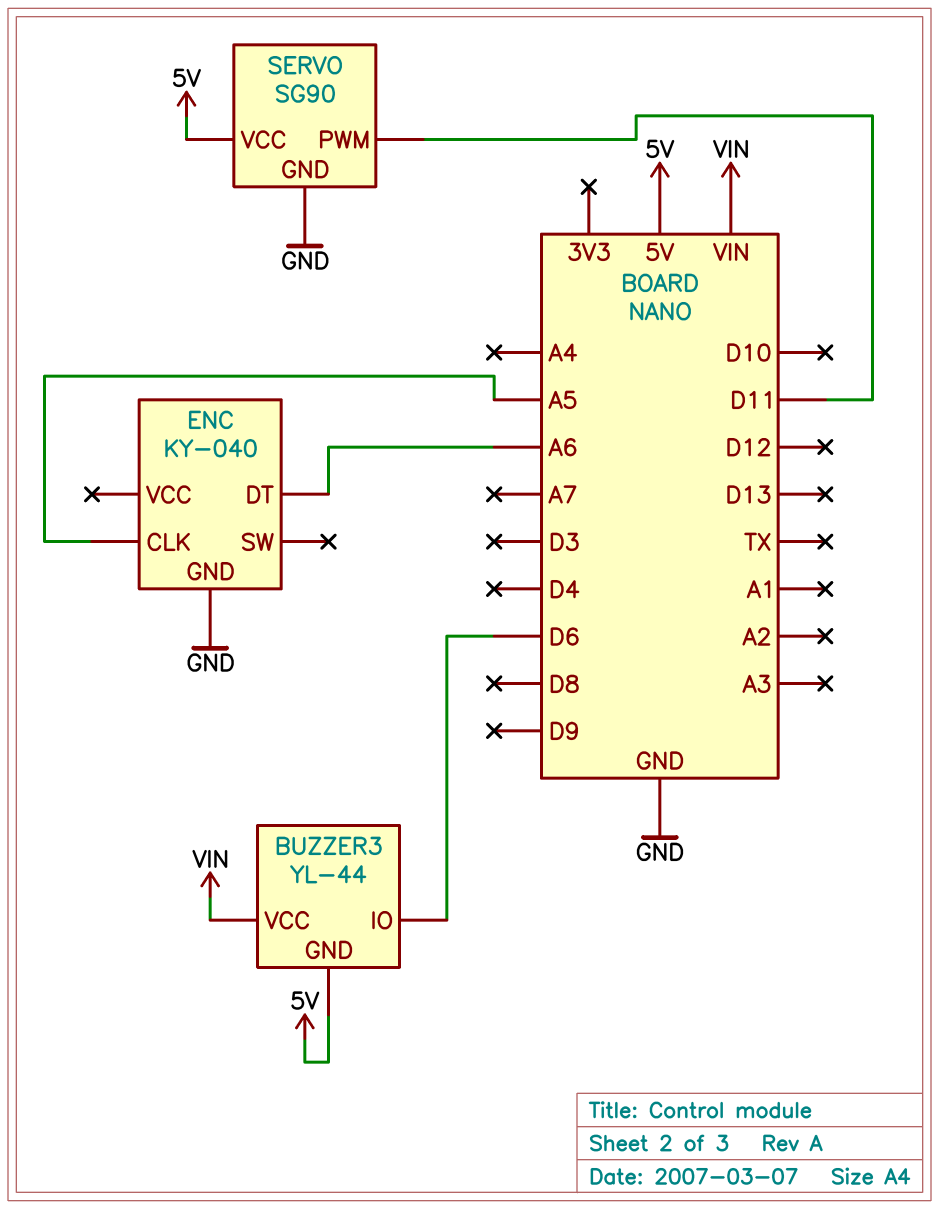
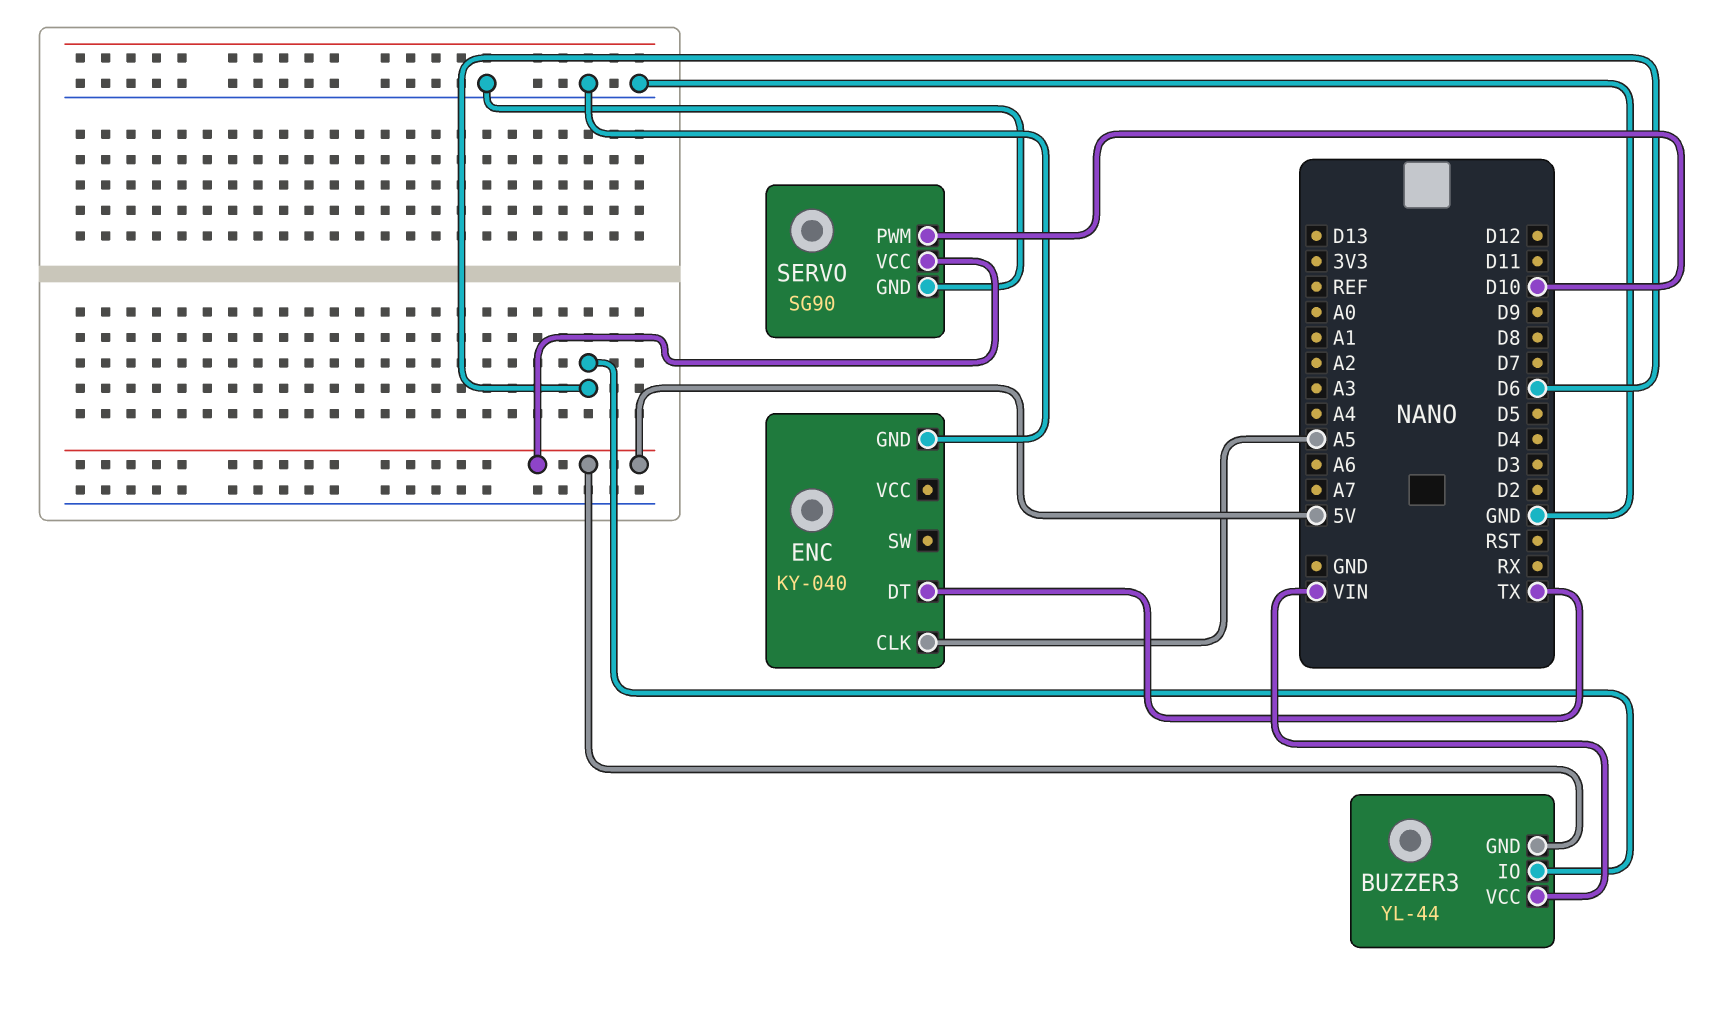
ENC pin DT: A6 -> TX
SERVO pin PWM: D11 -> D10

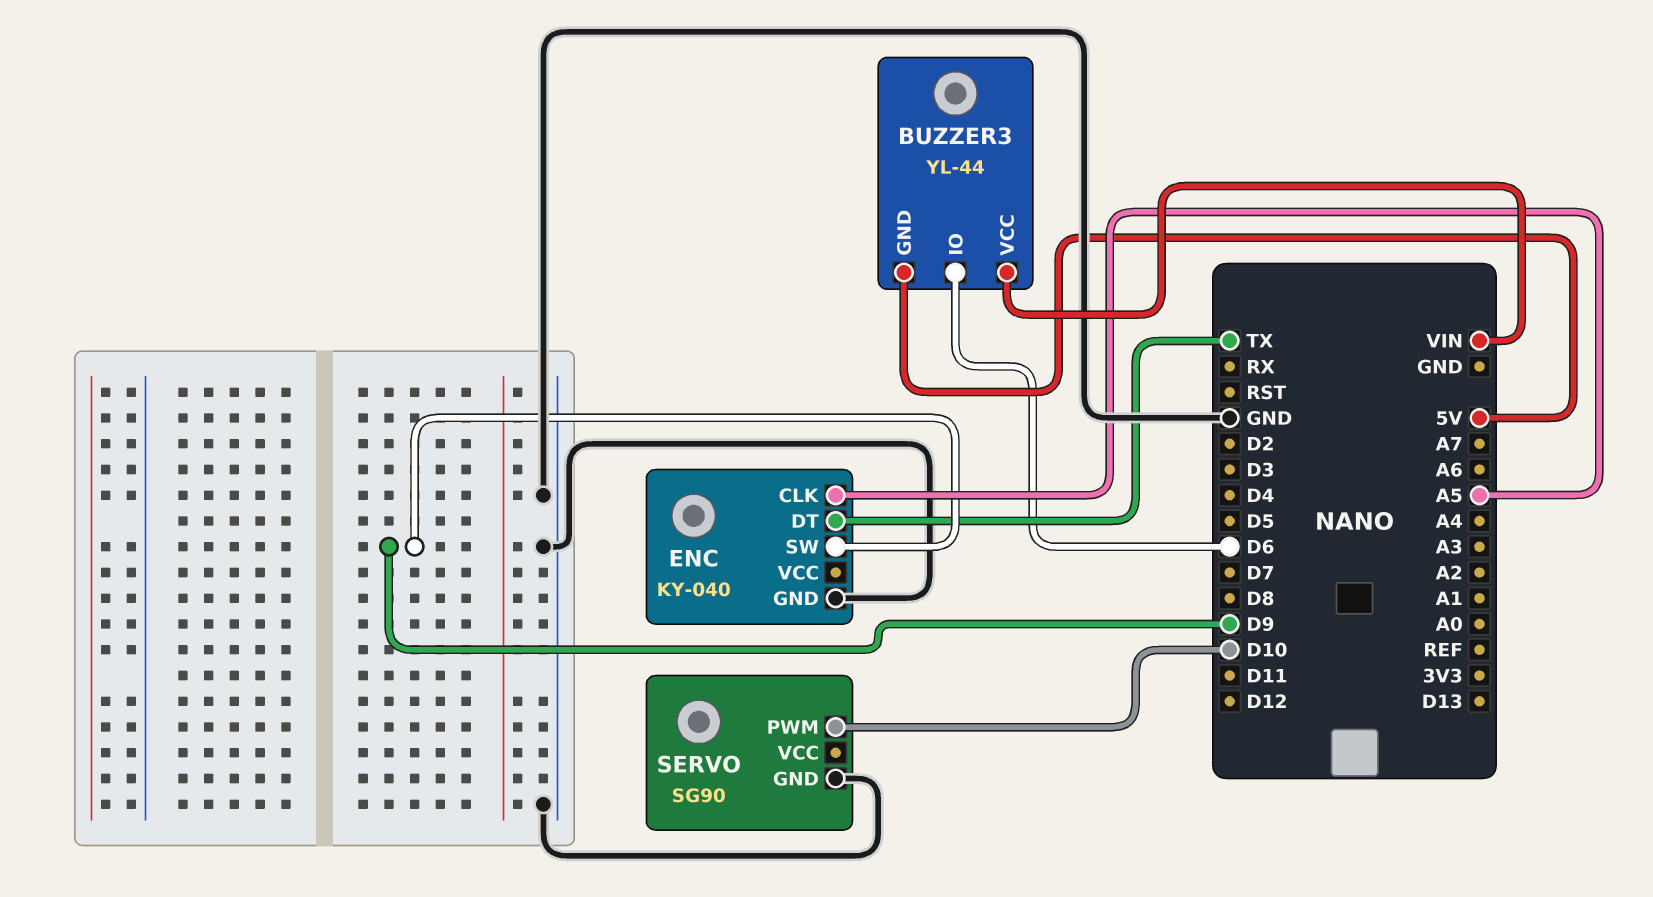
ENC pin SW: none -> D9
SERVO pin VCC: 5V -> none

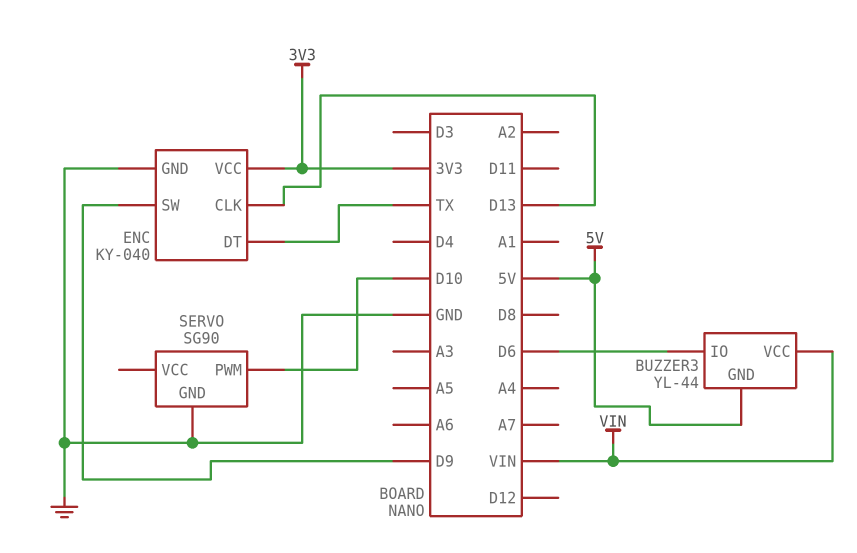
ENC pin CLK: A5 -> D13
ENC pin VCC: none -> 3V3

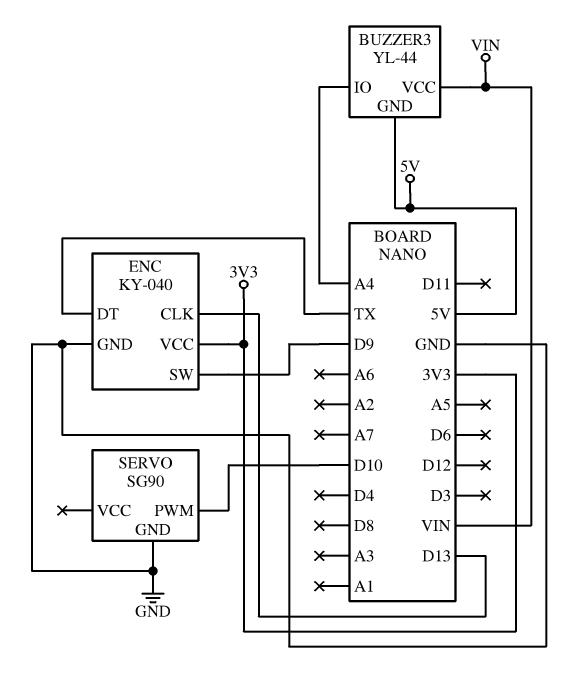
BUZZER3 pin IO: D6 -> A4

